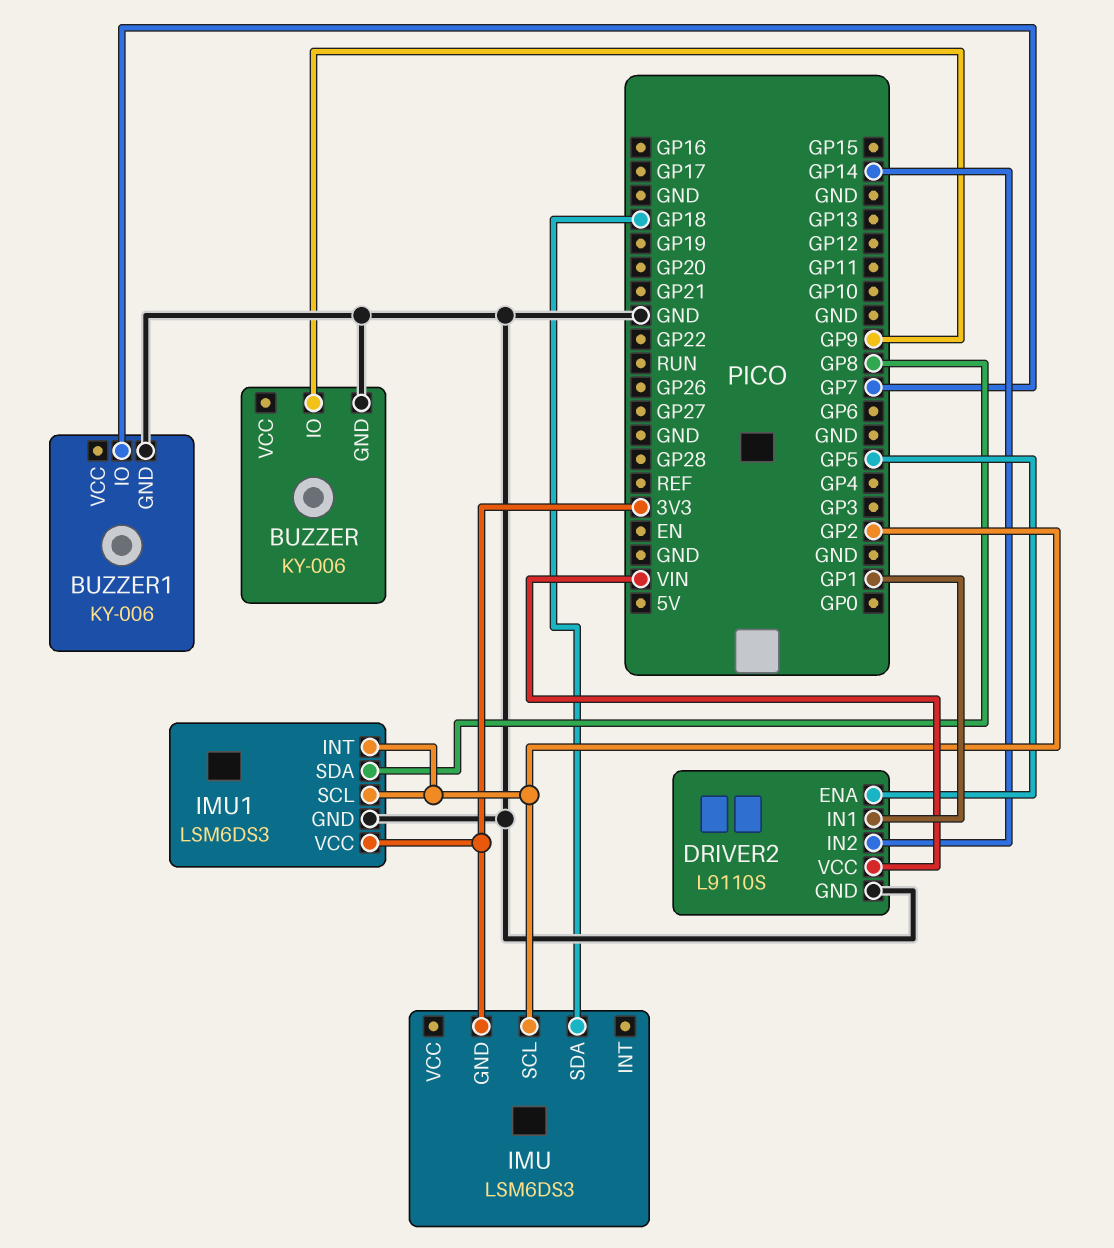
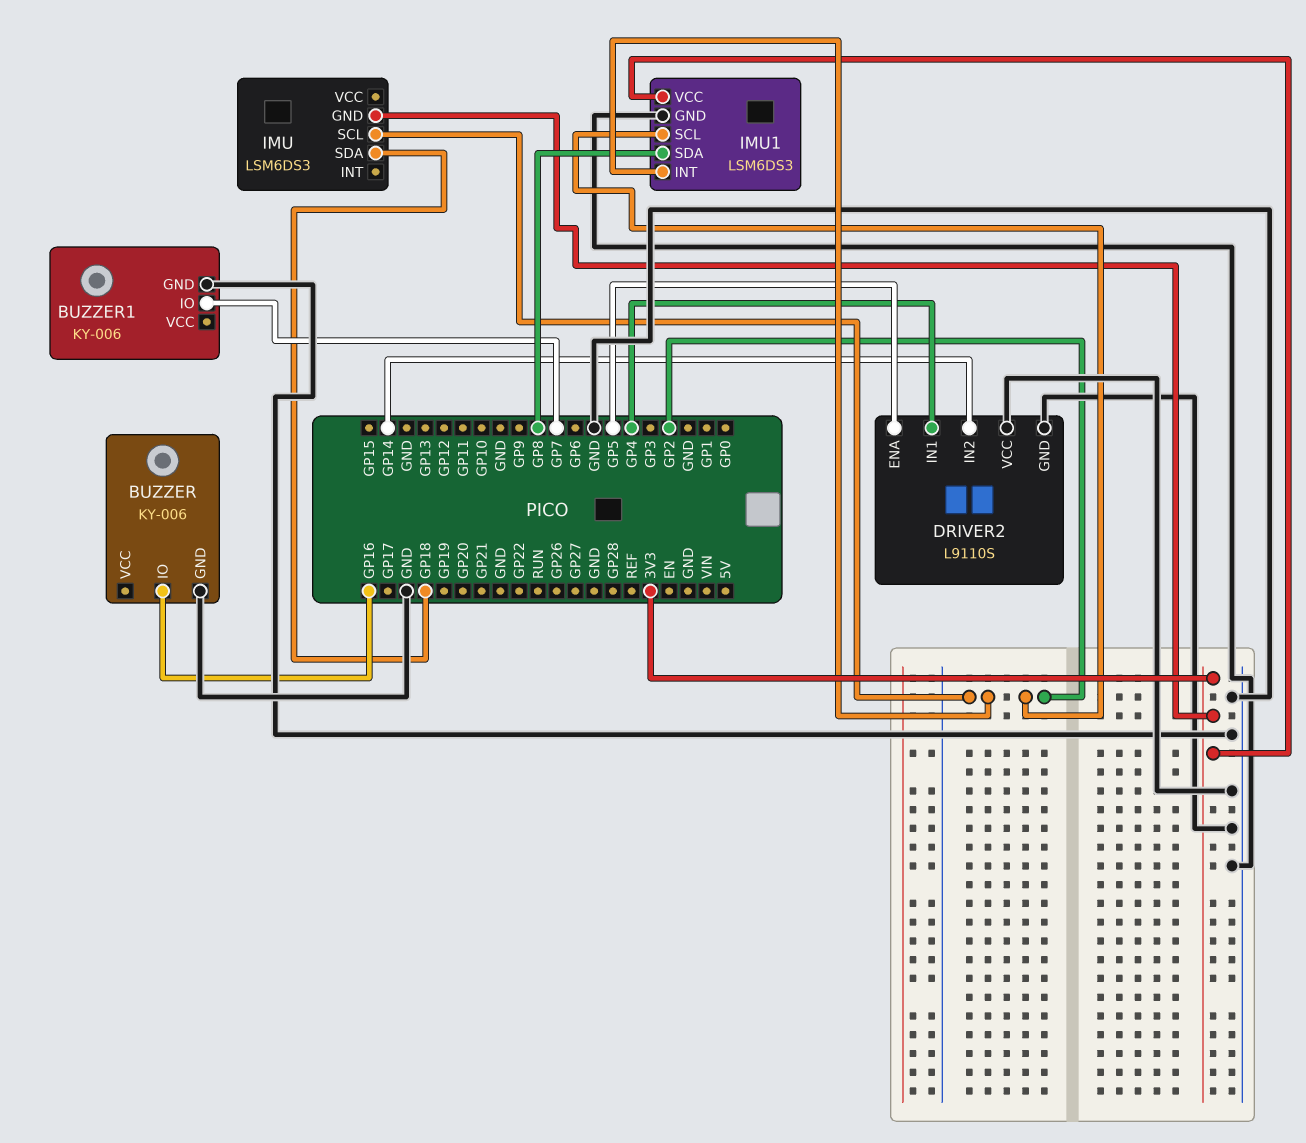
BUZZER pin IO: GP9 -> GP16
DRIVER2 pin IN1: GP1 -> GP4
DRIVER2 pin VCC: VIN -> GND

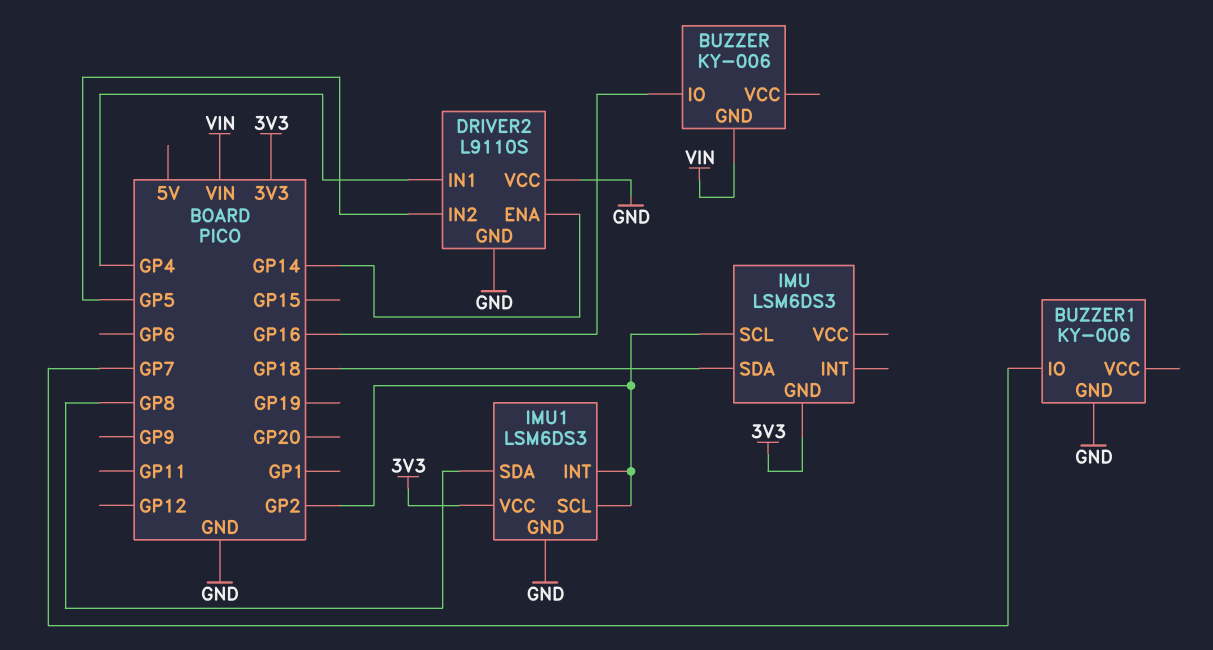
BUZZER pin GND: GND -> VIN
DRIVER2 pin ENA: GP5 -> GP14
DRIVER2 pin IN2: GP14 -> GP5

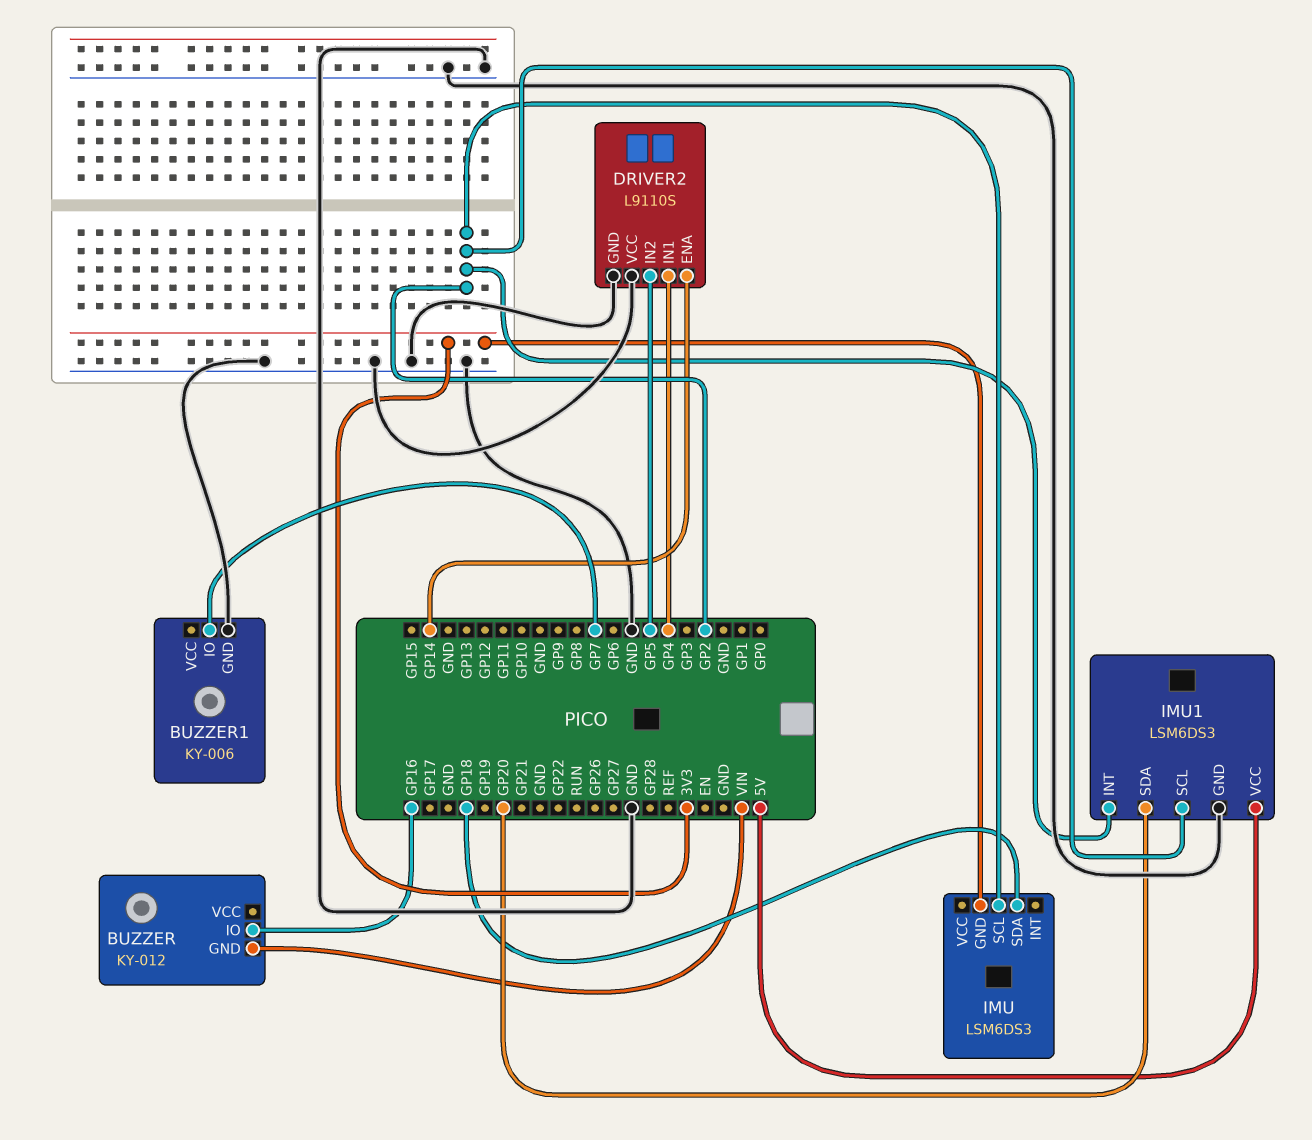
BUZZER: KY-006 -> KY-012
IMU1 pin SDA: GP8 -> GP20
IMU1 pin VCC: 3V3 -> 5V

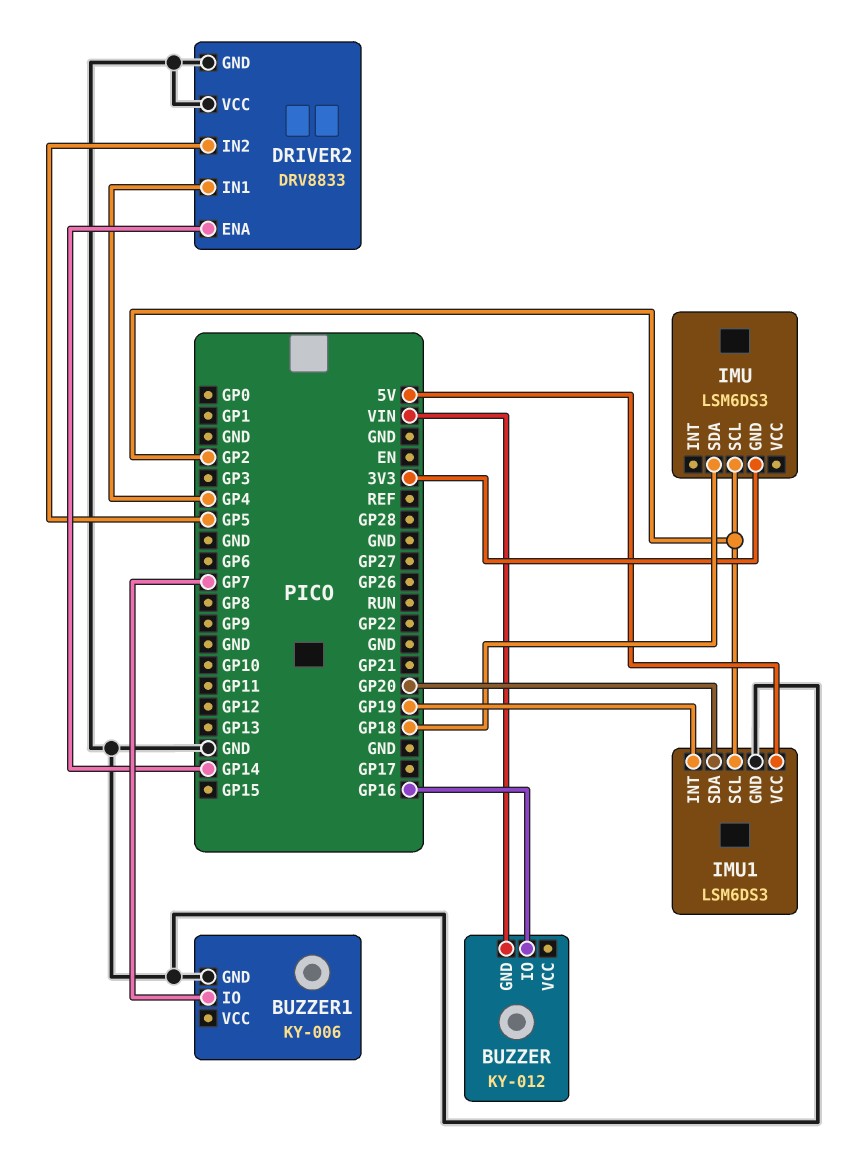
DRIVER2: L9110S -> DRV8833
IMU1 pin INT: GP2 -> GP19

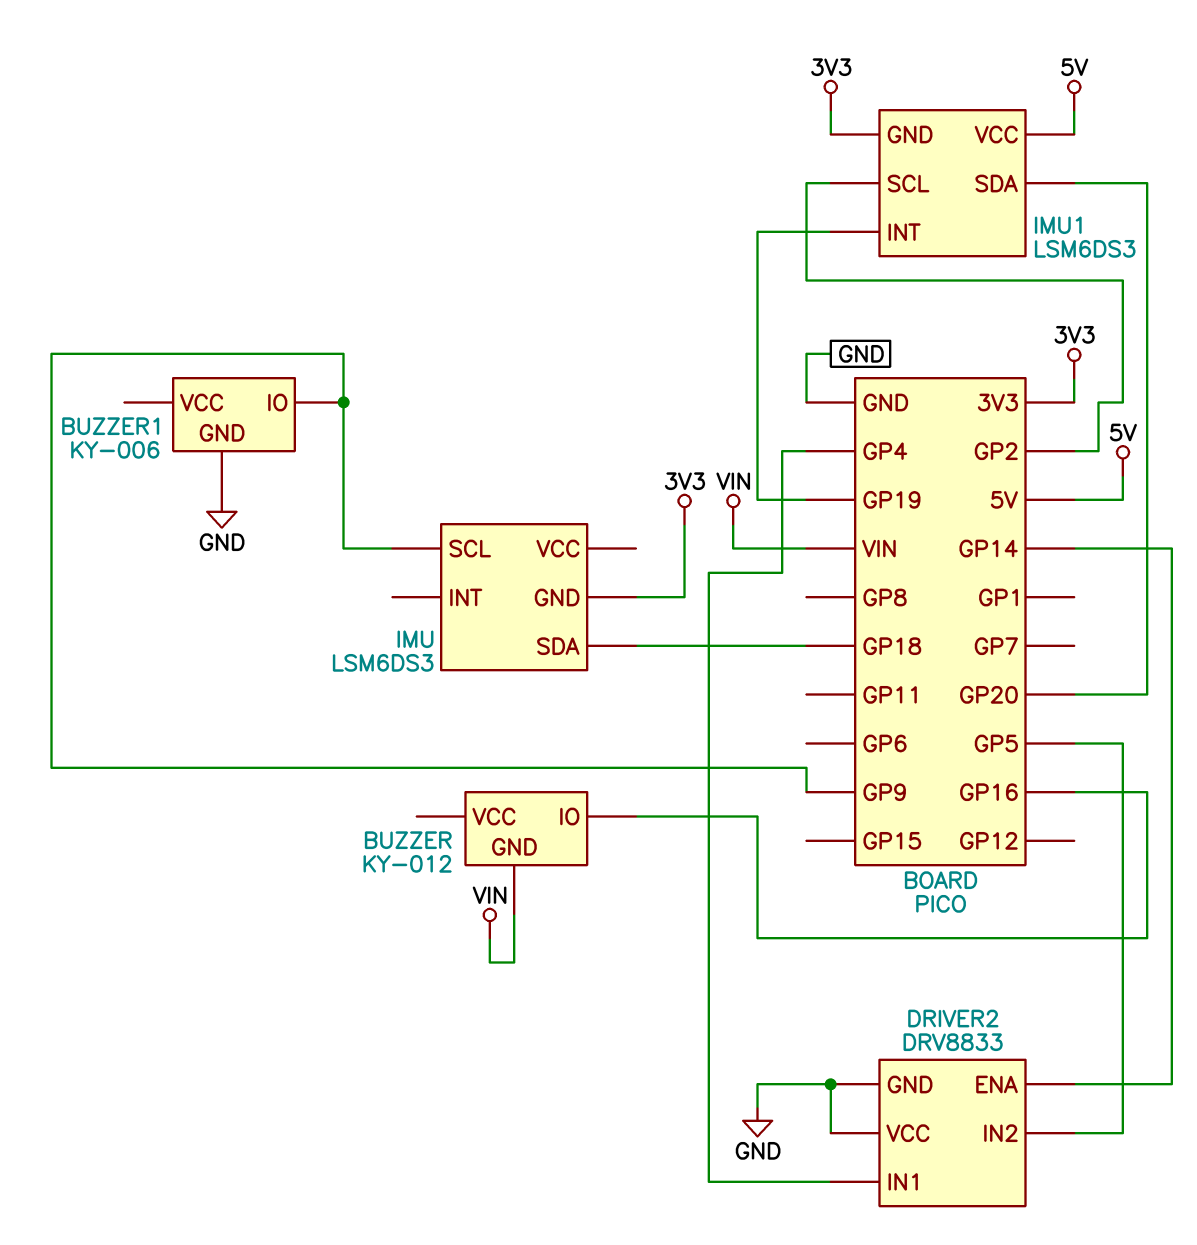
BUZZER1 pin IO: GP7 -> GP9
IMU pin SCL: GP2 -> GP9
IMU1 pin GND: GND -> 3V3

